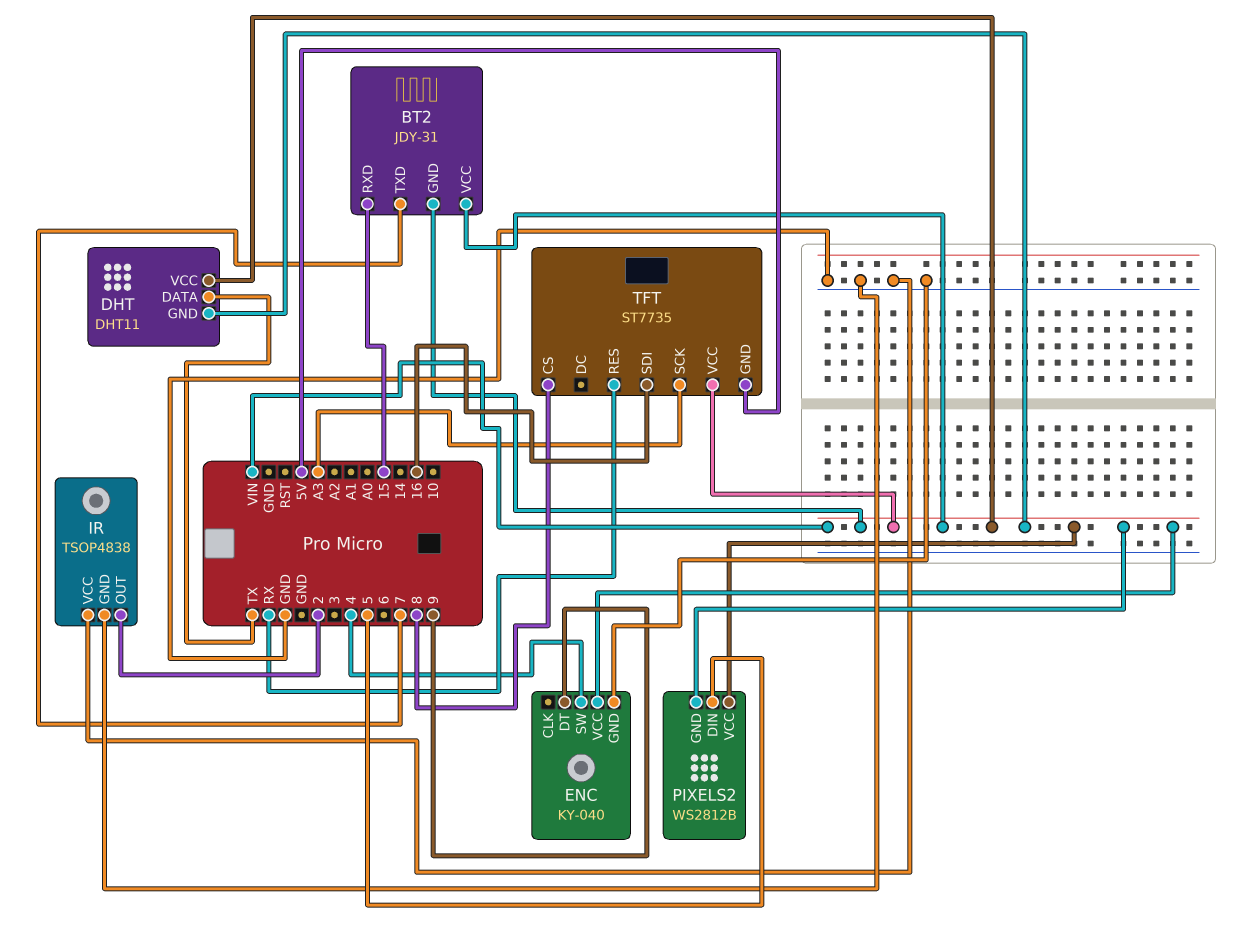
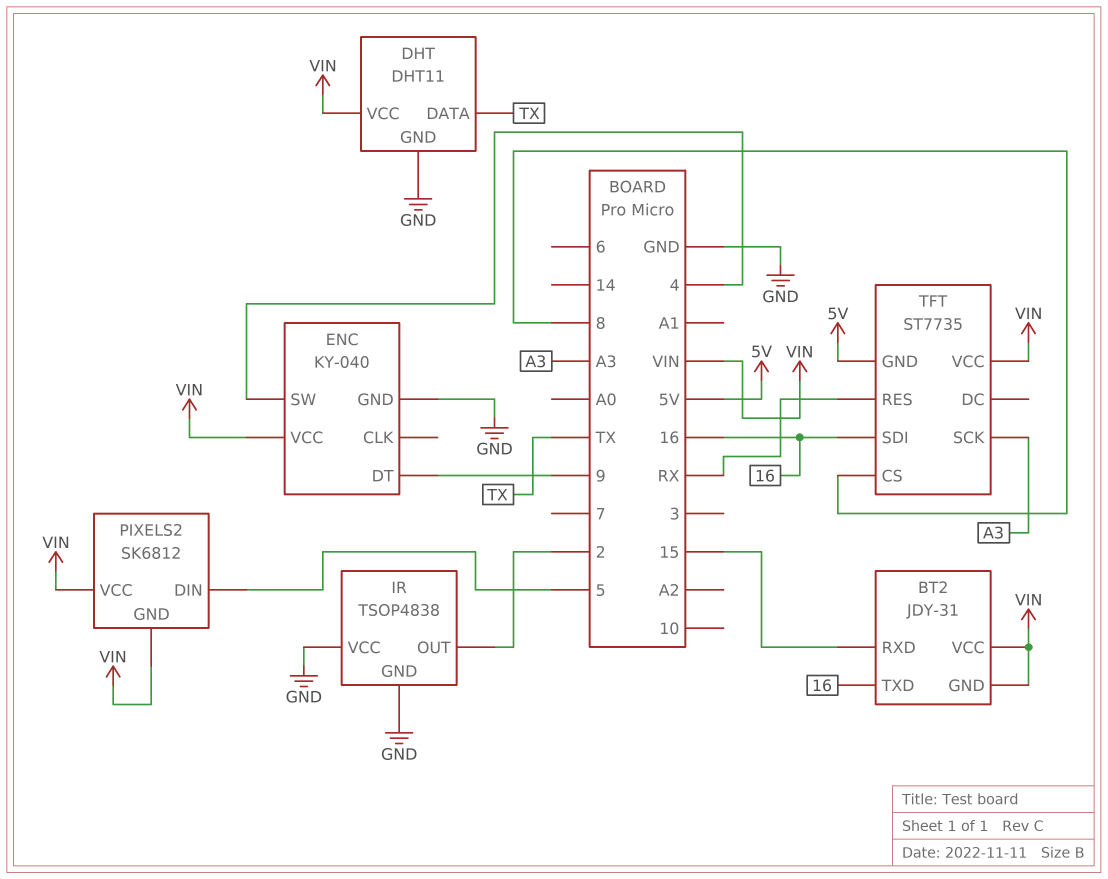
BT2 pin TXD: 7 -> 16
DHT pin GND: VIN -> GND
PIXELS2: WS2812B -> SK6812

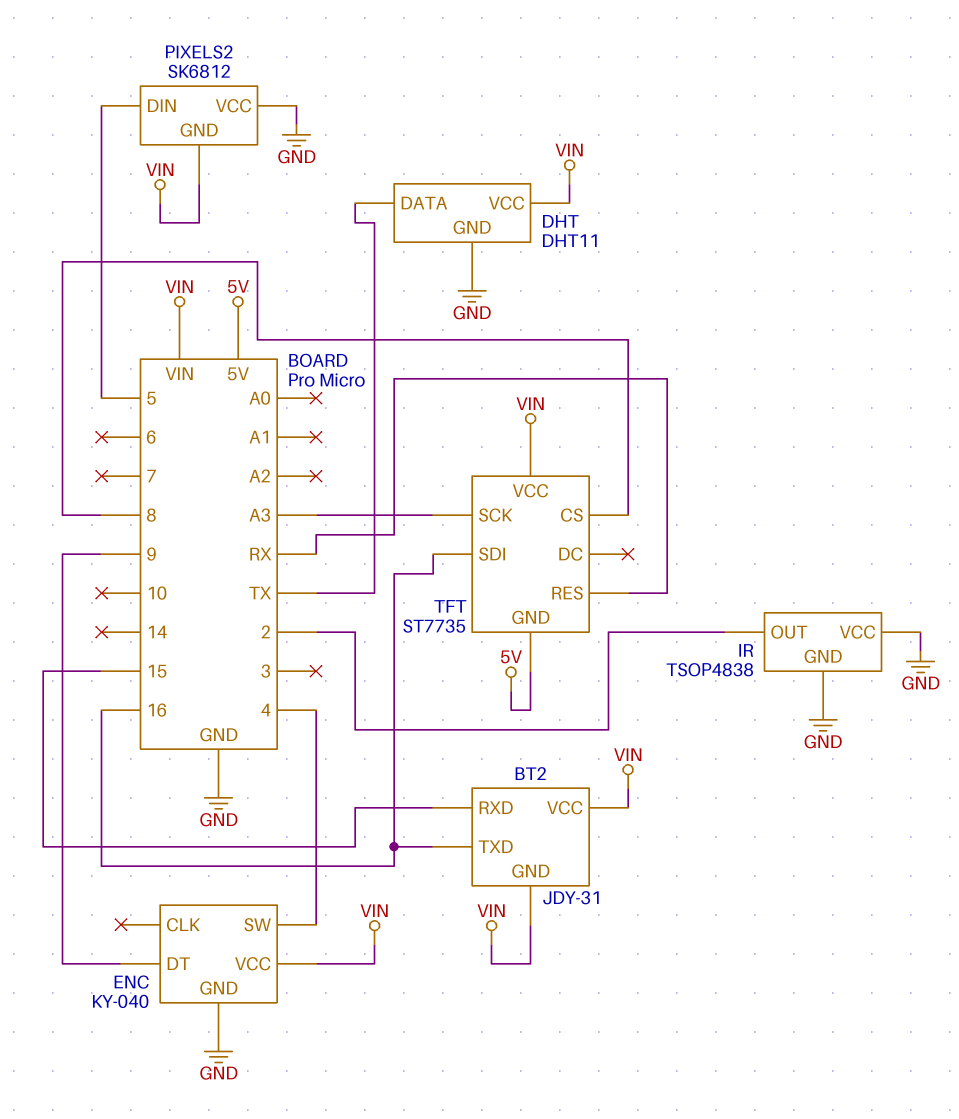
PIXELS2 pin VCC: VIN -> GND

